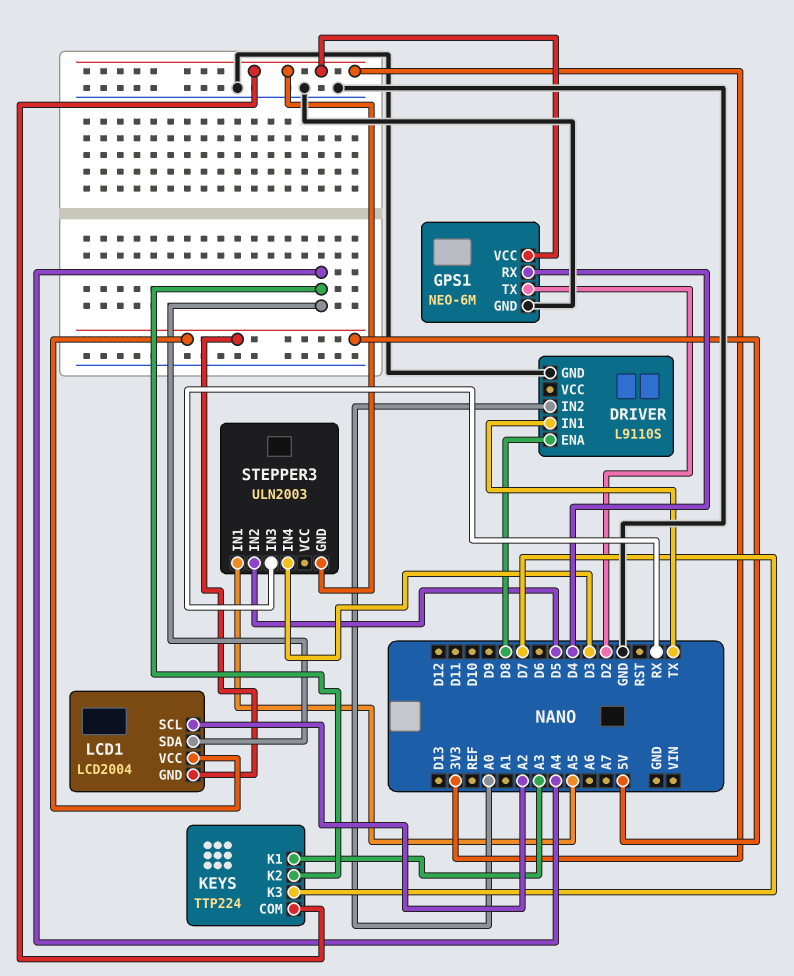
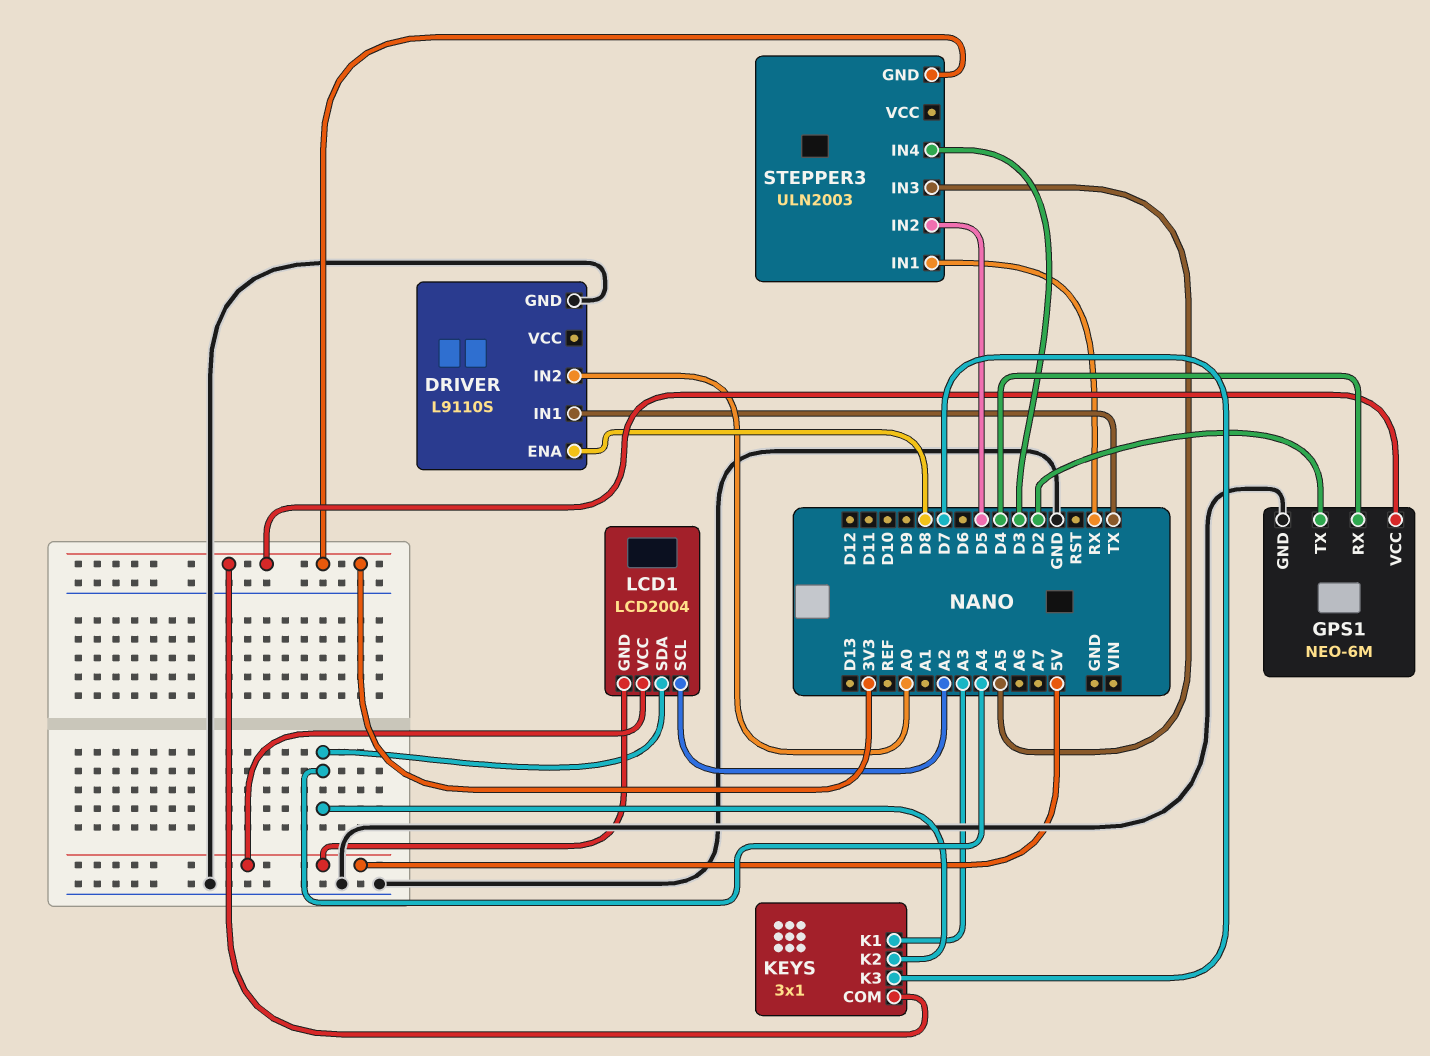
KEYS: TTP224 -> 3x1
STEPPER3 pin IN1: A5 -> RX
STEPPER3 pin IN3: RX -> A5

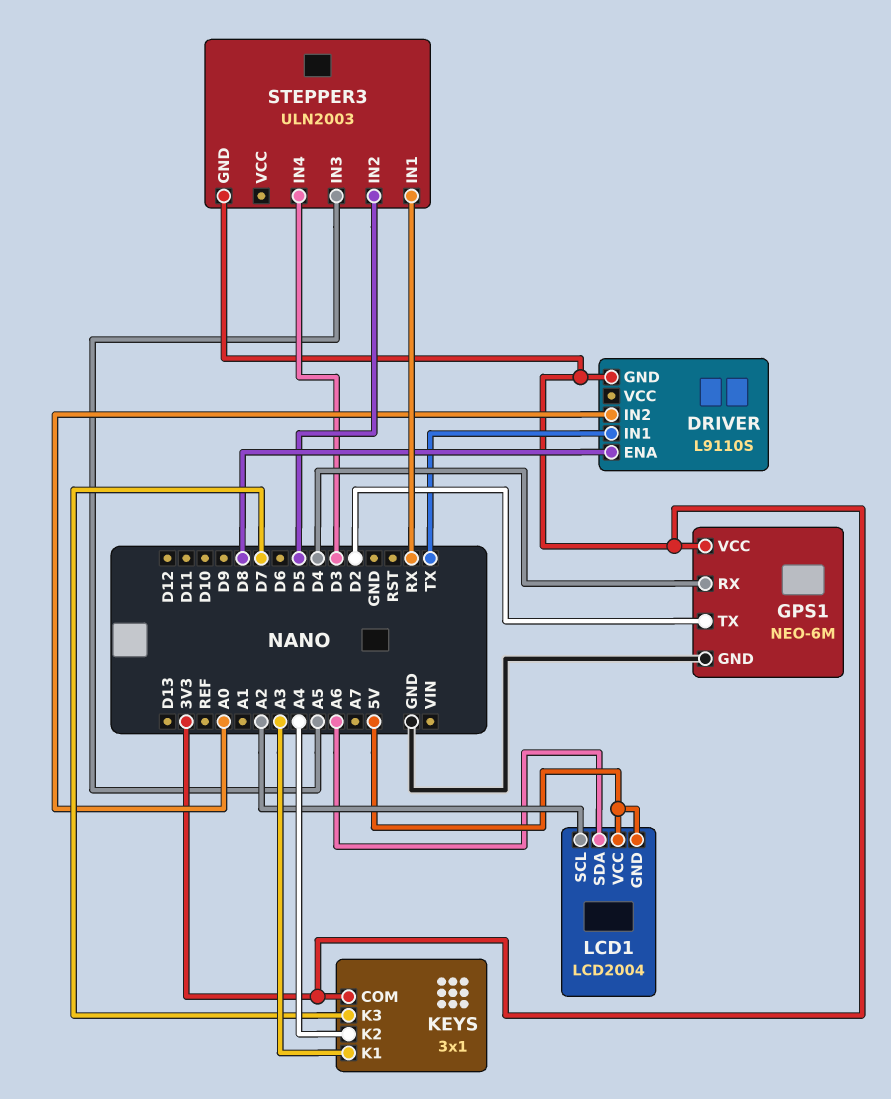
DRIVER pin GND: GND -> 3V3
LCD1 pin SDA: A4 -> A6

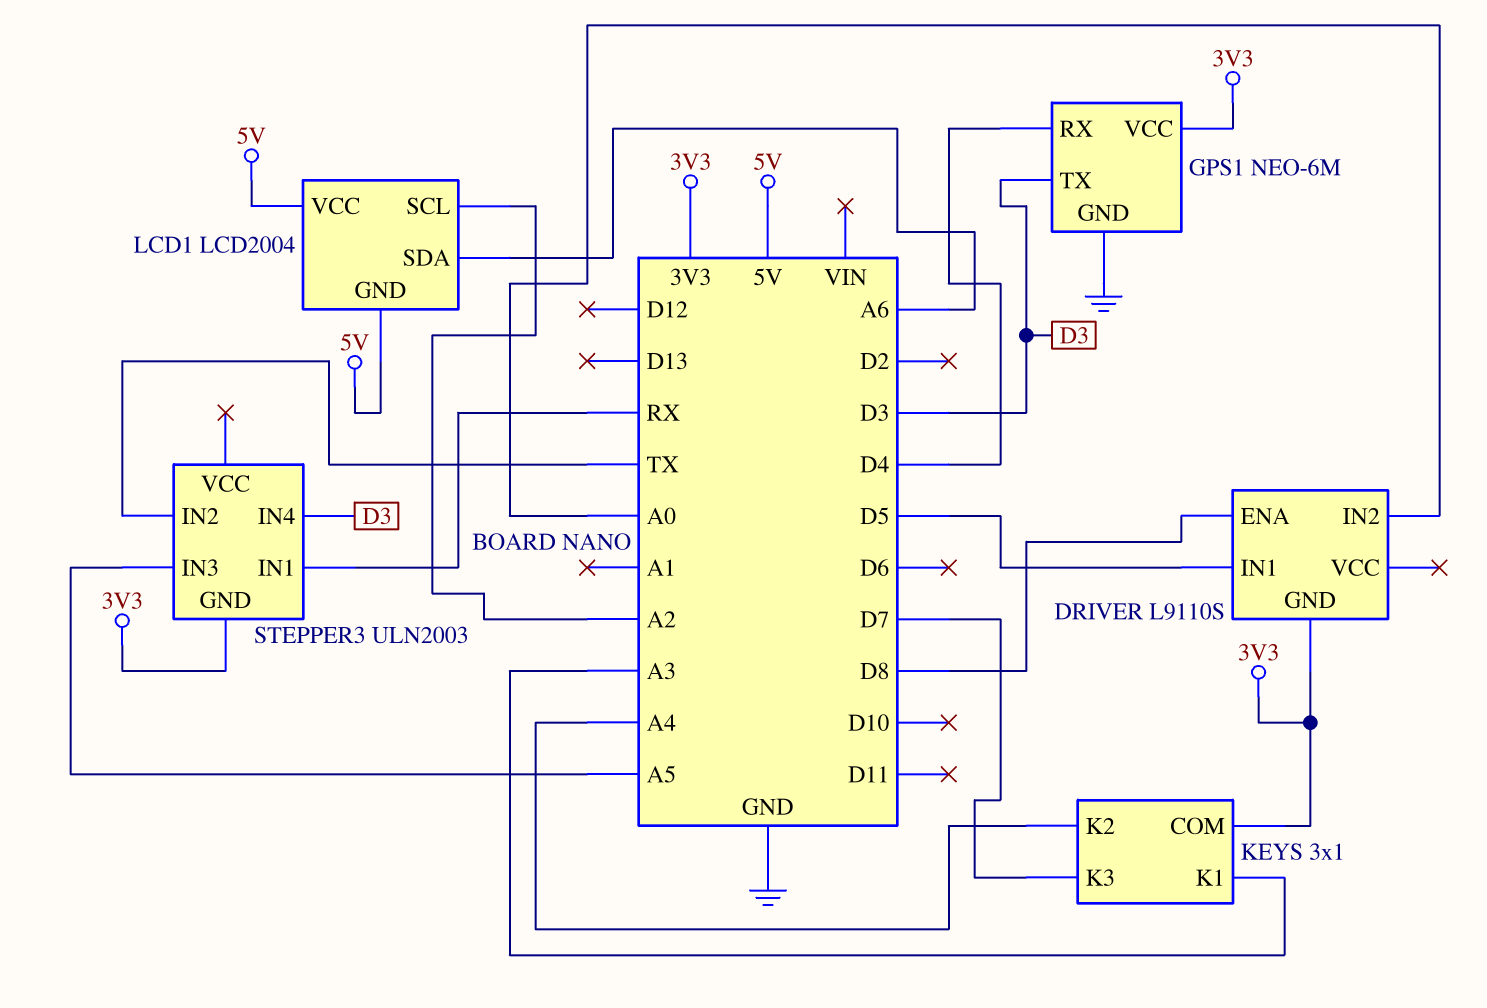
DRIVER pin IN1: TX -> D5
GPS1 pin TX: D2 -> D3
STEPPER3 pin IN2: D5 -> TX

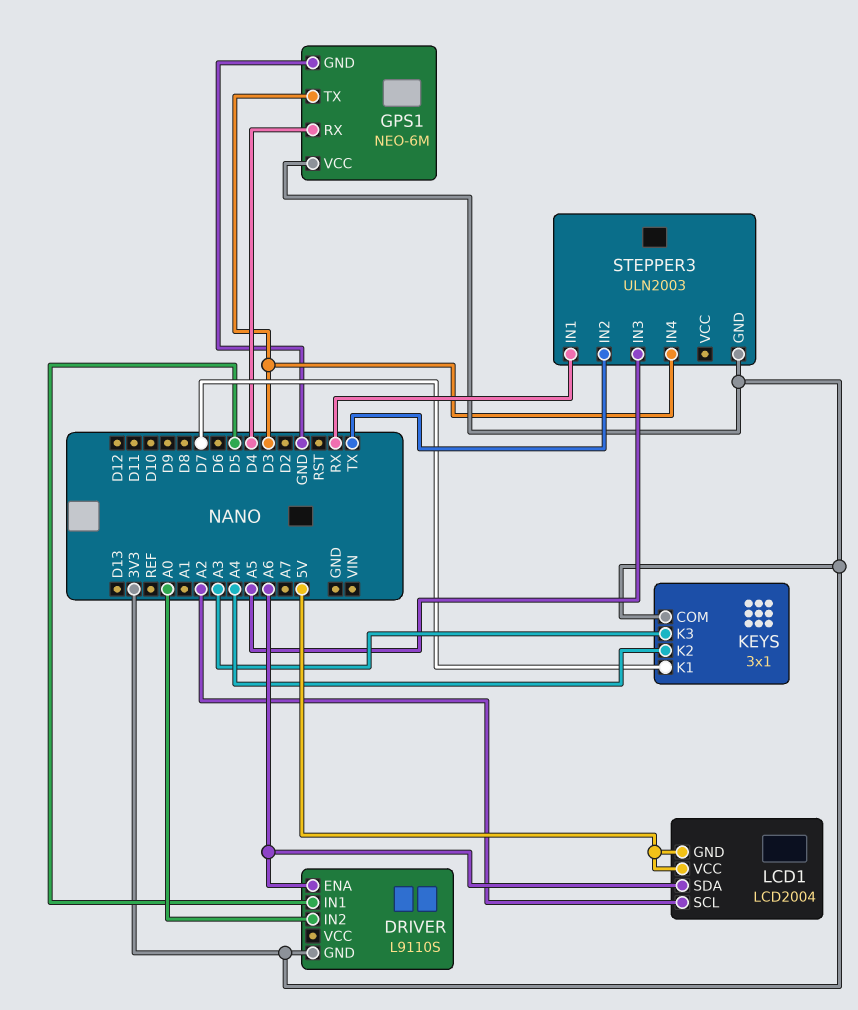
DRIVER pin ENA: D8 -> A6
KEYS pin K1: A3 -> D7
KEYS pin K3: D7 -> A3

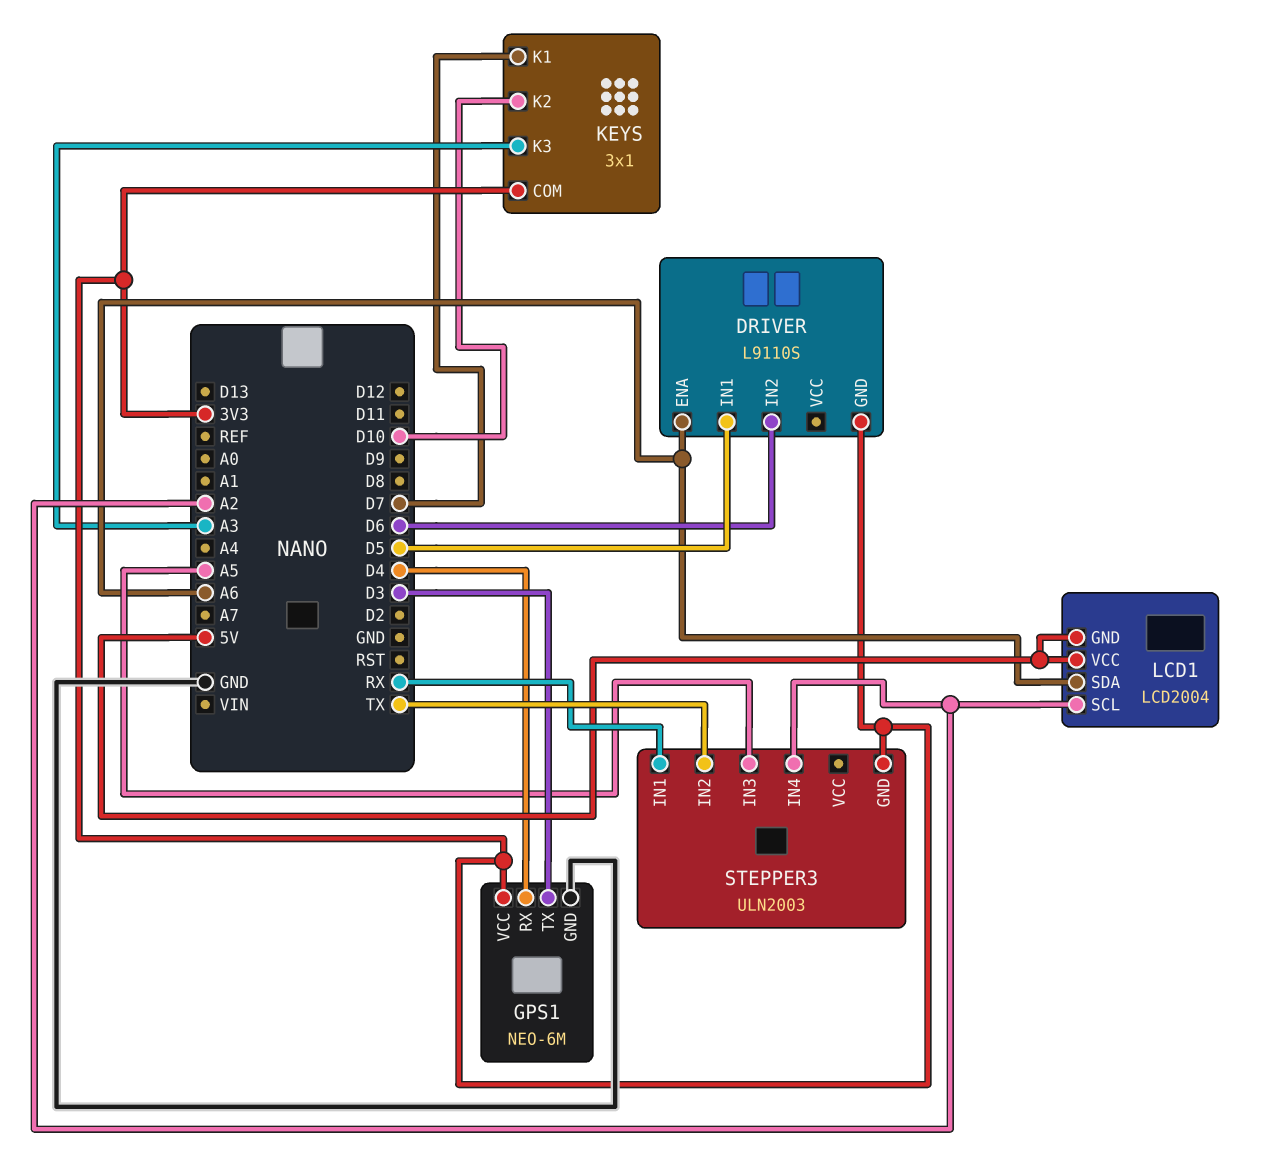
DRIVER pin IN2: A0 -> D6
KEYS pin K2: A4 -> D10
STEPPER3 pin IN4: D3 -> A2

